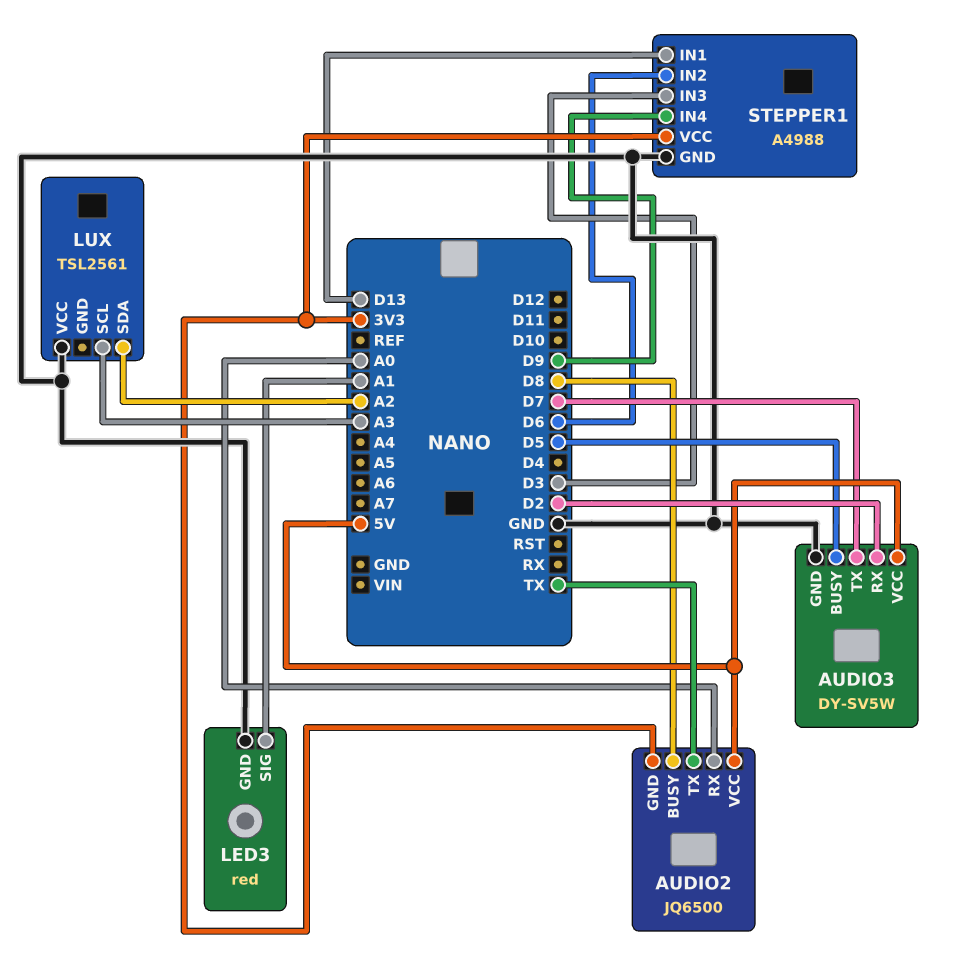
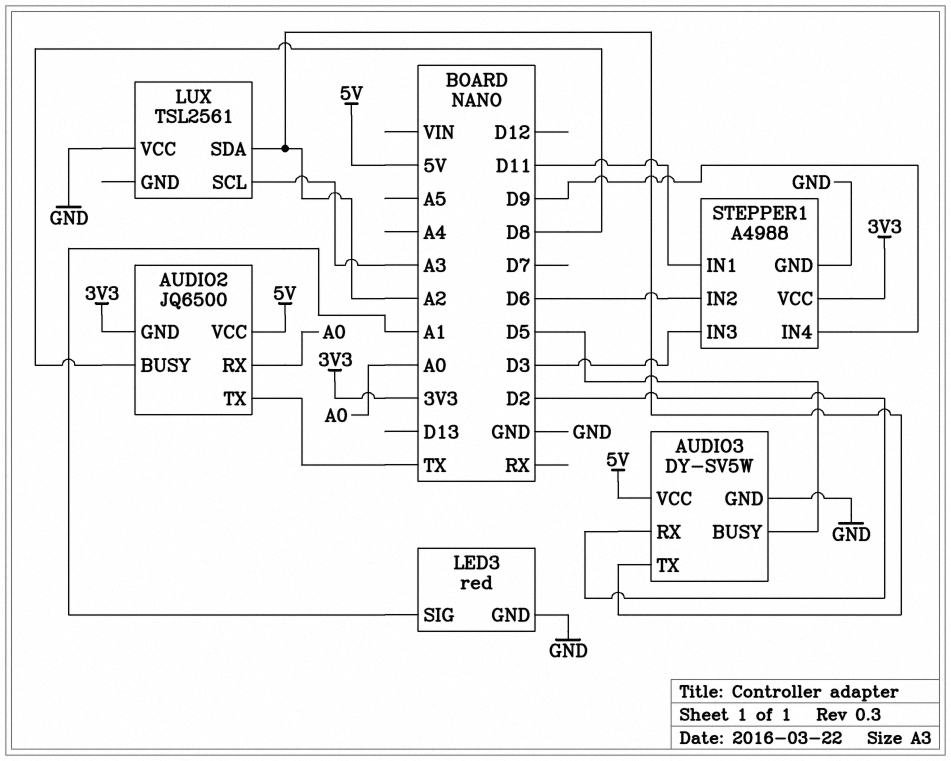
AUDIO3 pin TX: D7 -> A2
STEPPER1 pin IN1: D13 -> D11

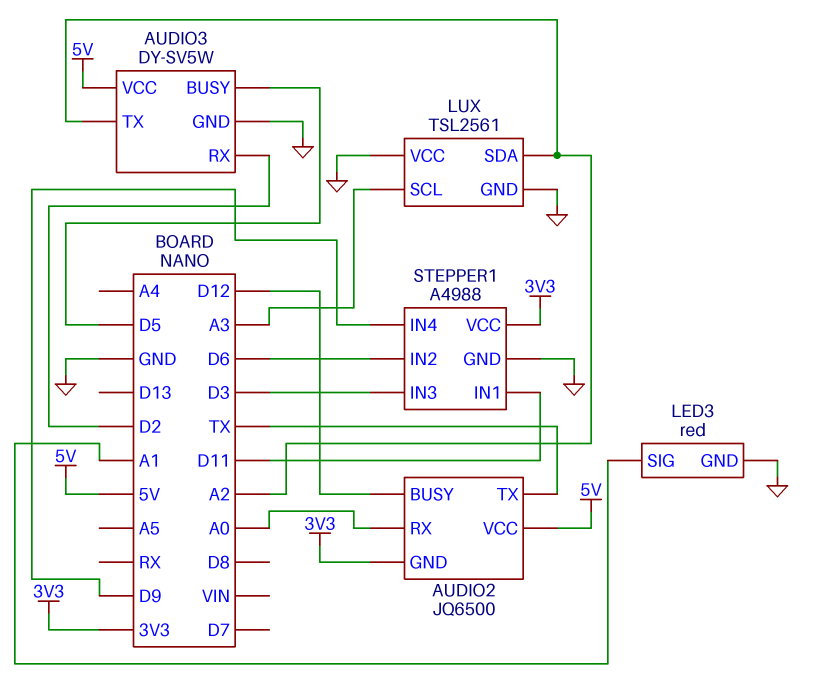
AUDIO2 pin BUSY: D8 -> D12
LUX pin GND: none -> GND

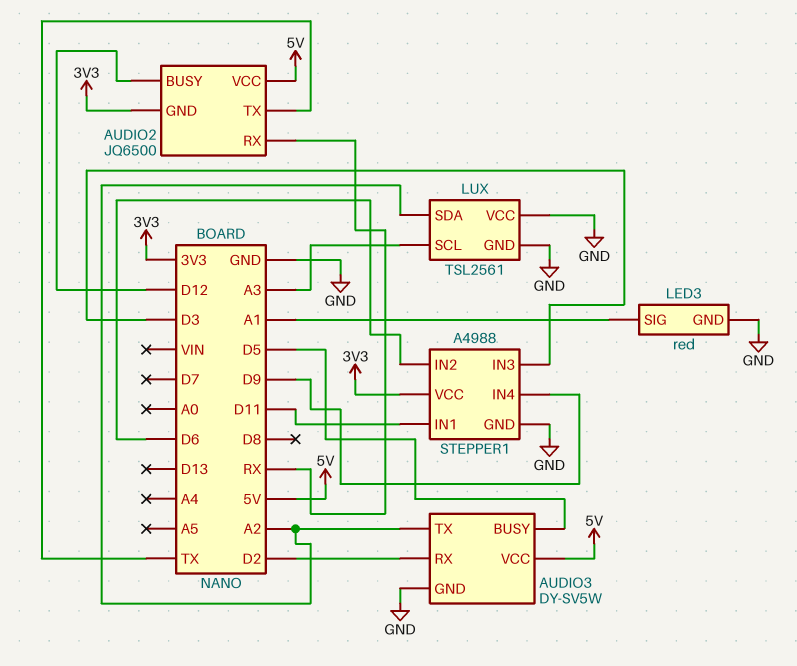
AUDIO2 pin RX: A0 -> RX

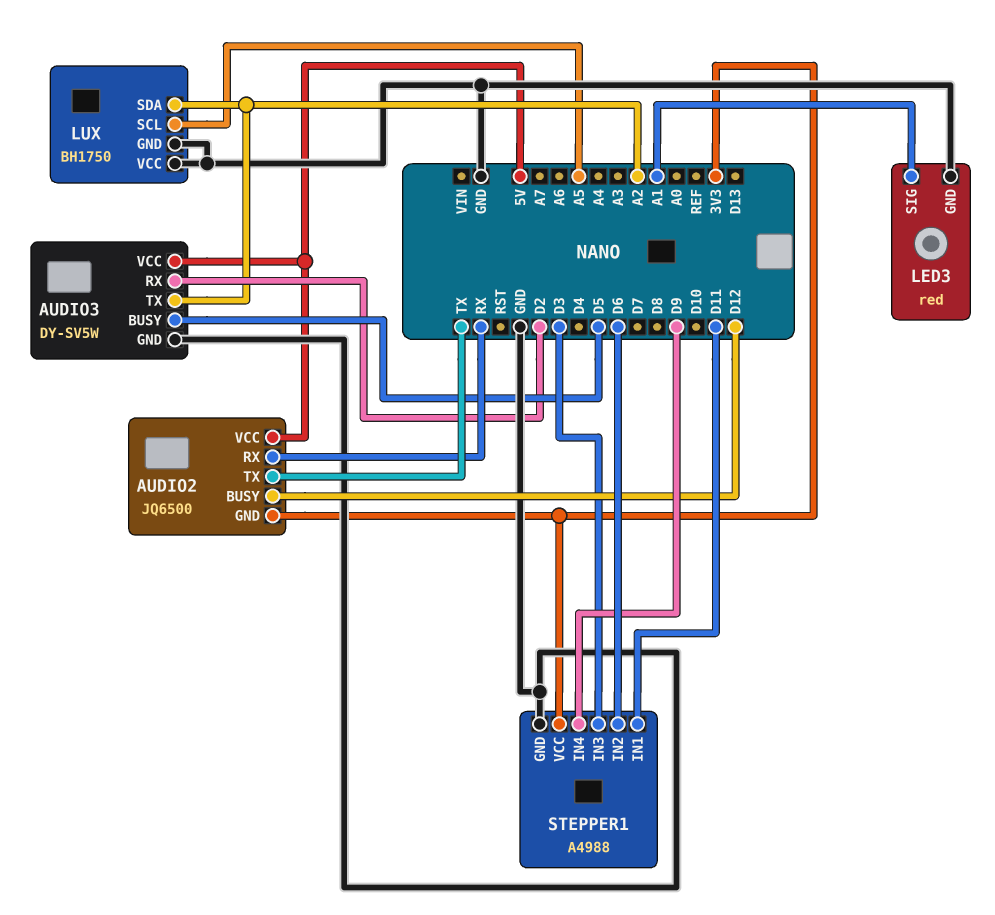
LUX: TSL2561 -> BH1750
LUX pin SCL: A3 -> A5

